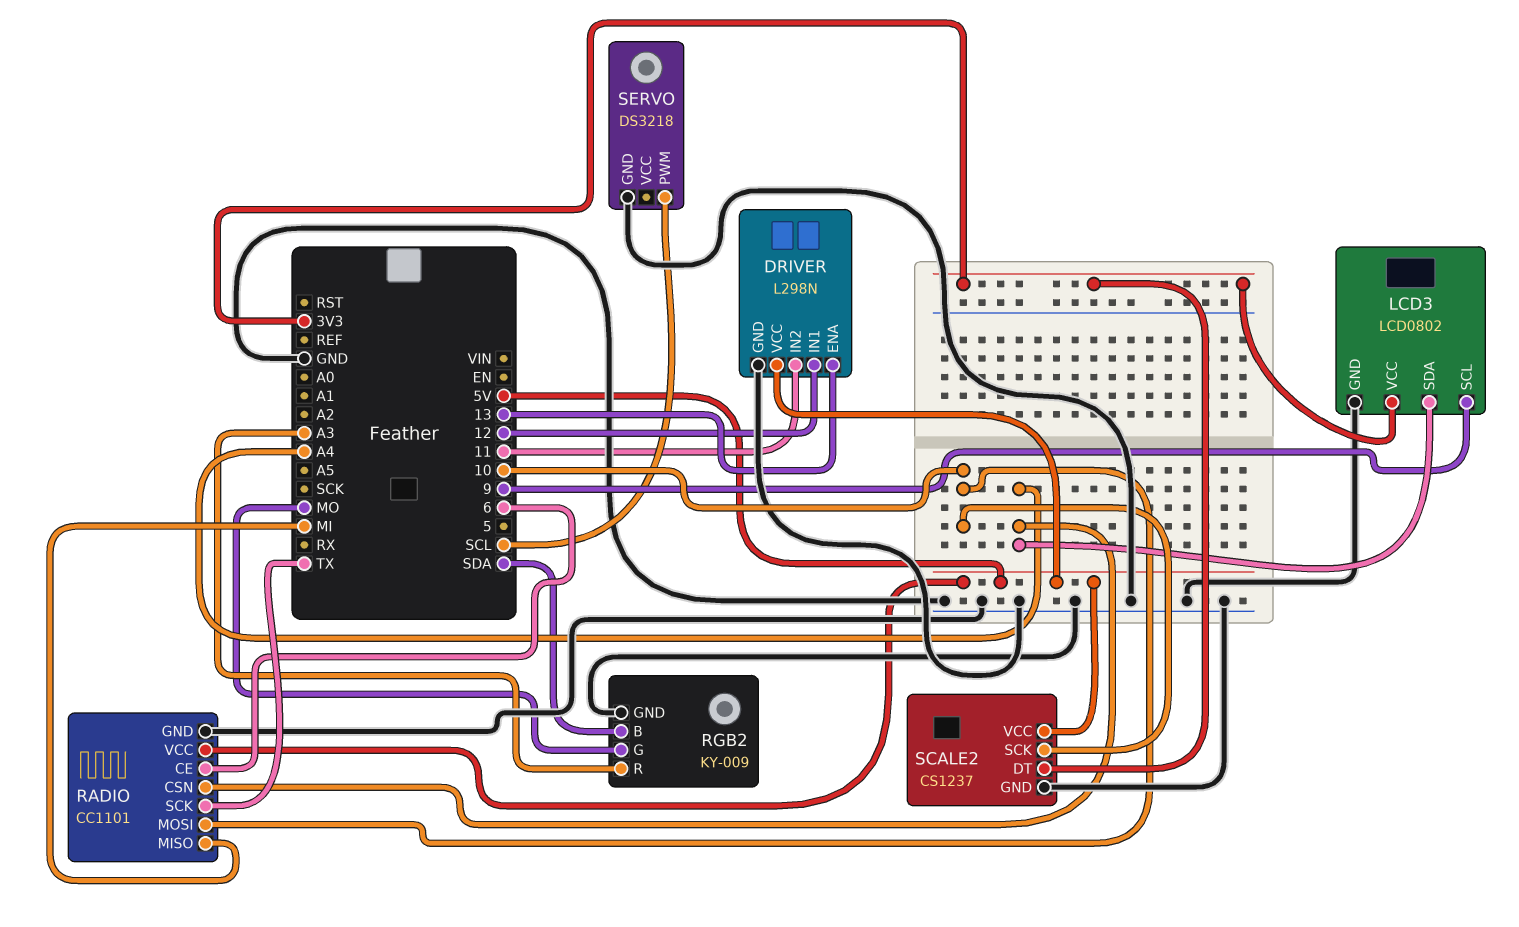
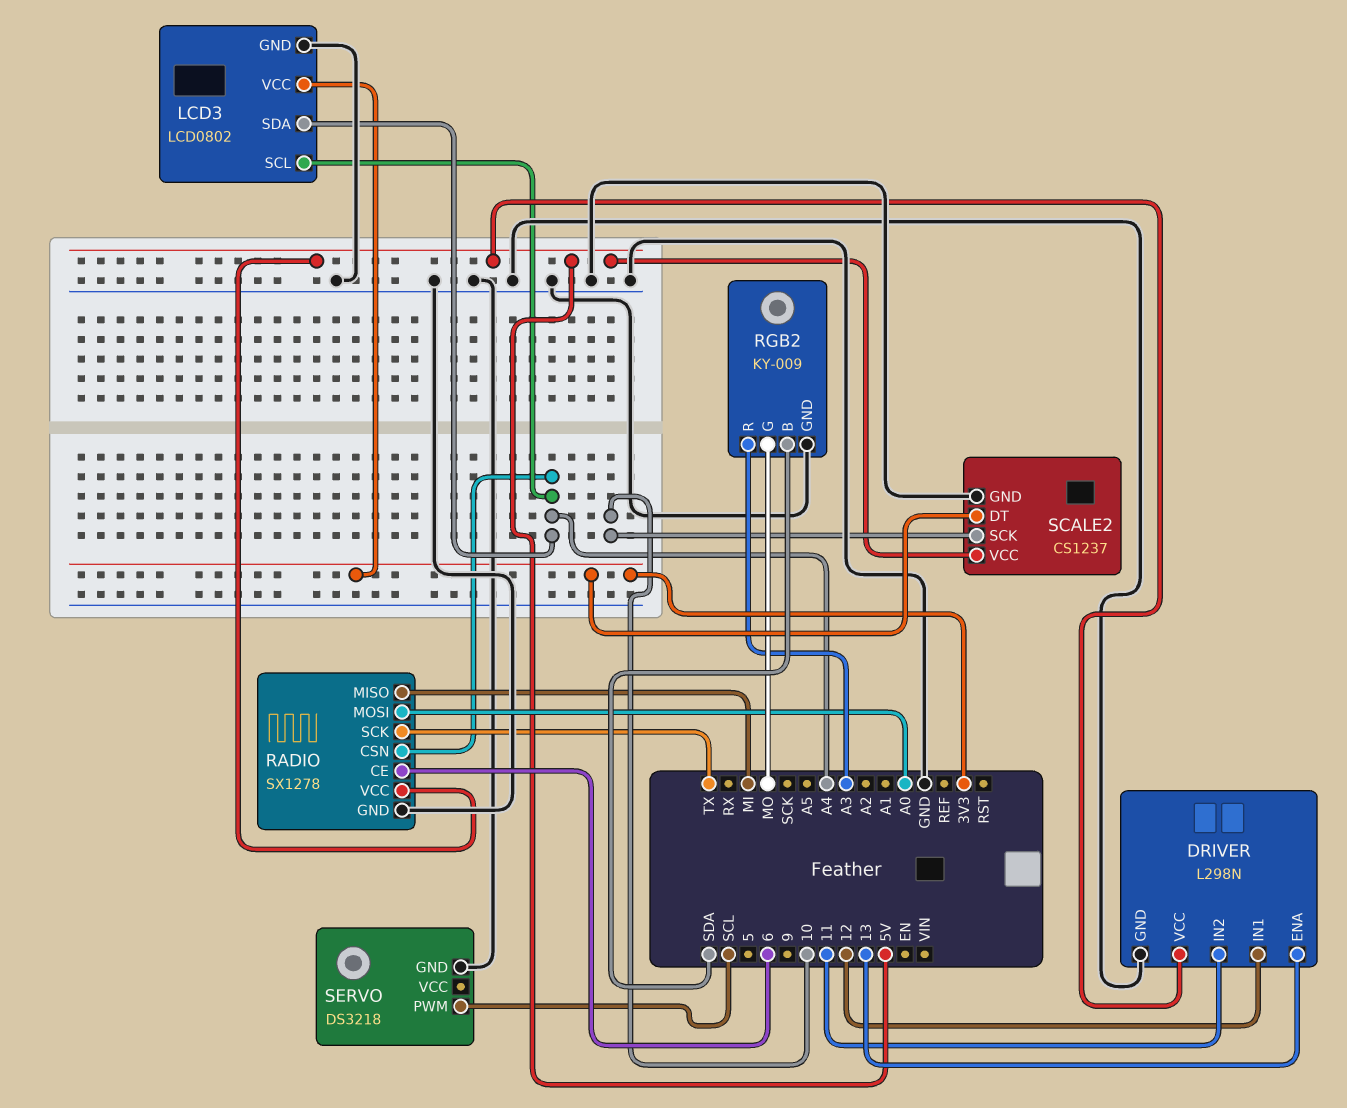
LCD3 pin SCL: 9 -> A4
RADIO: CC1101 -> SX1278
RADIO pin MOSI: 10 -> A0

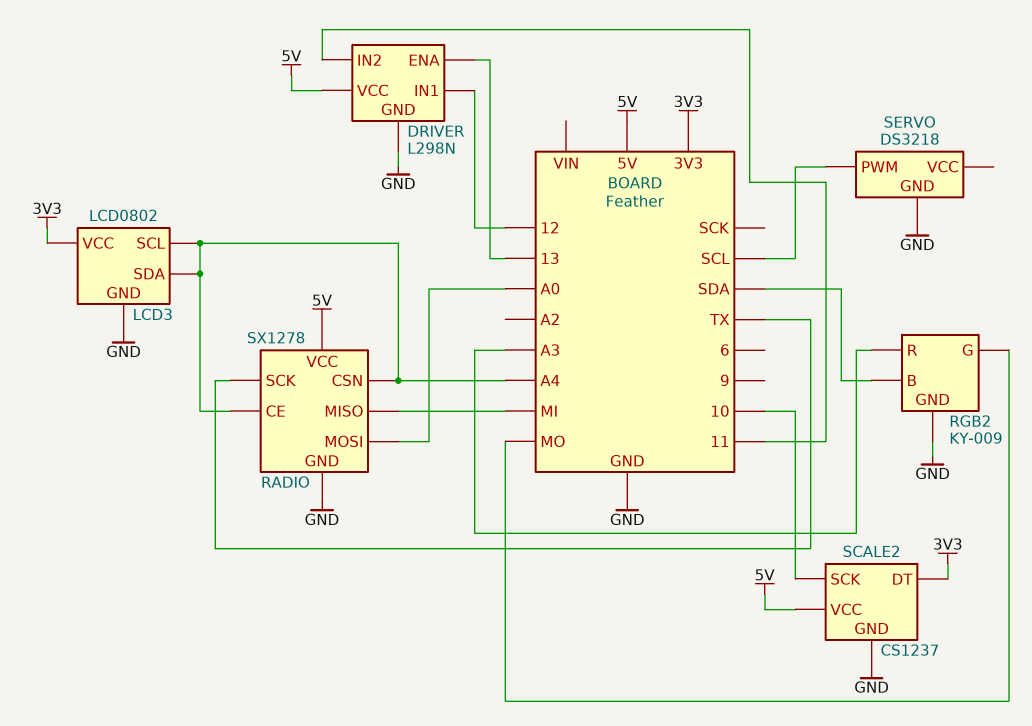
RADIO pin CE: 6 -> A4

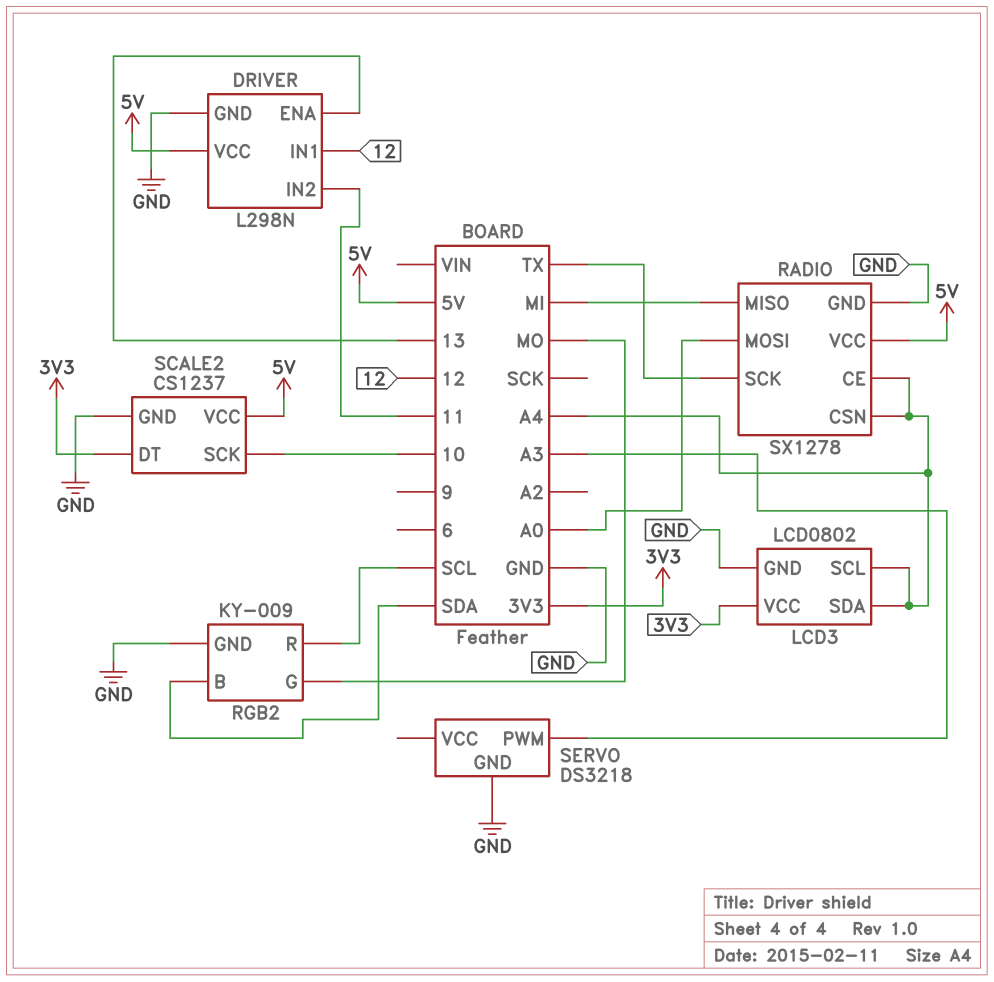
RGB2 pin R: A3 -> SCL
SERVO pin PWM: SCL -> A3

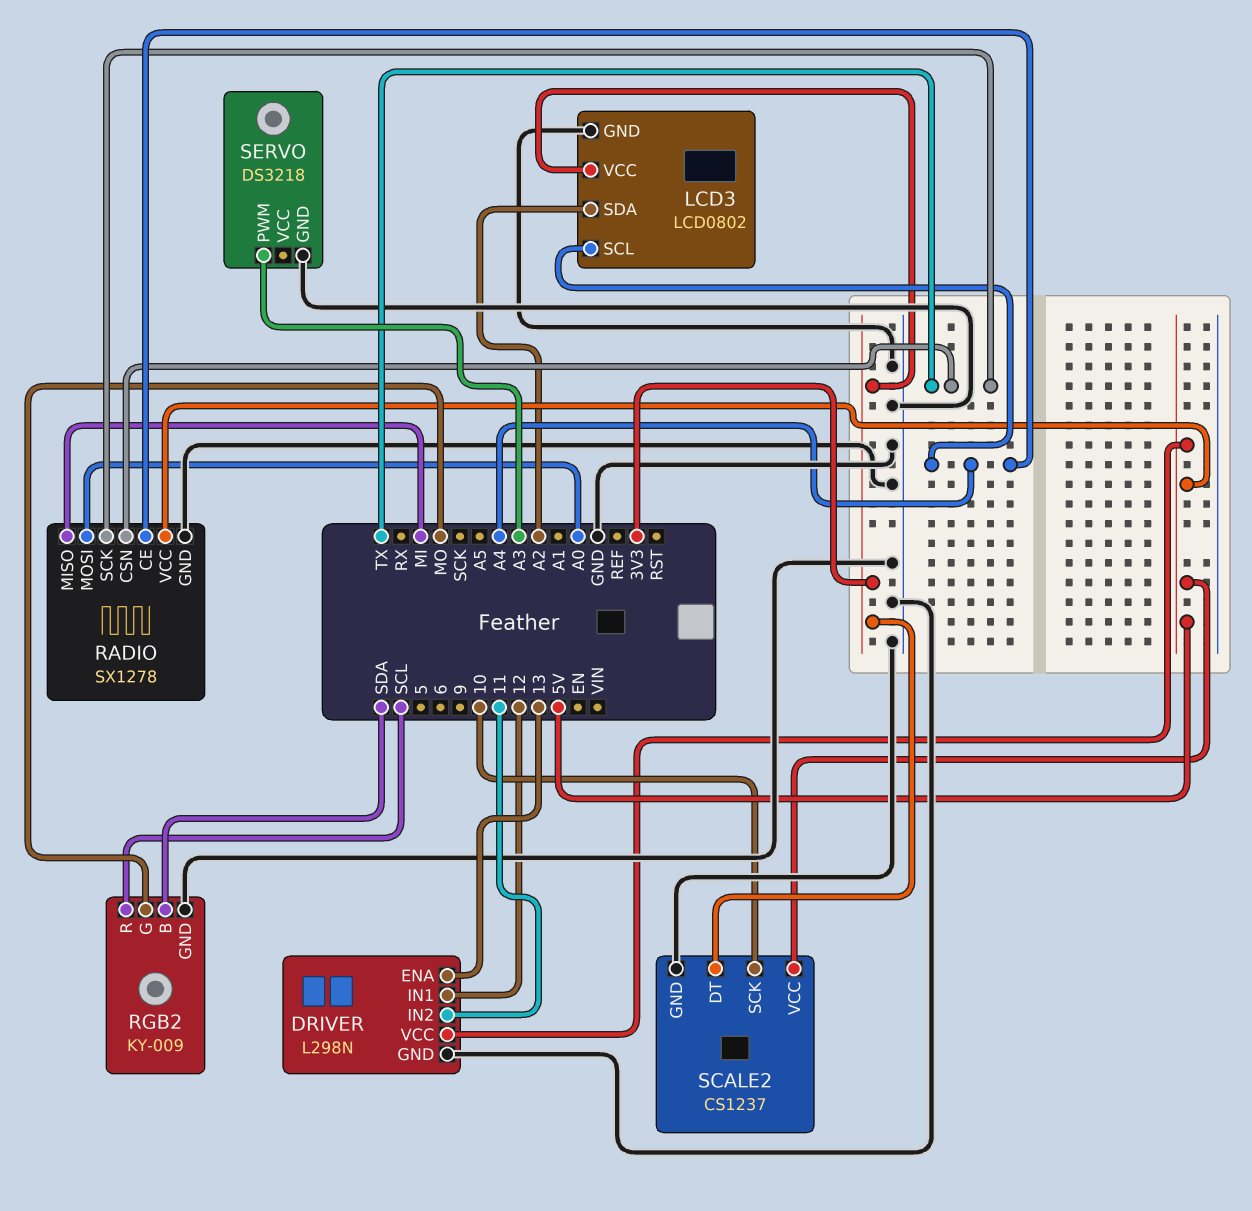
LCD3 pin SDA: A4 -> A2
RADIO pin CSN: A4 -> TX

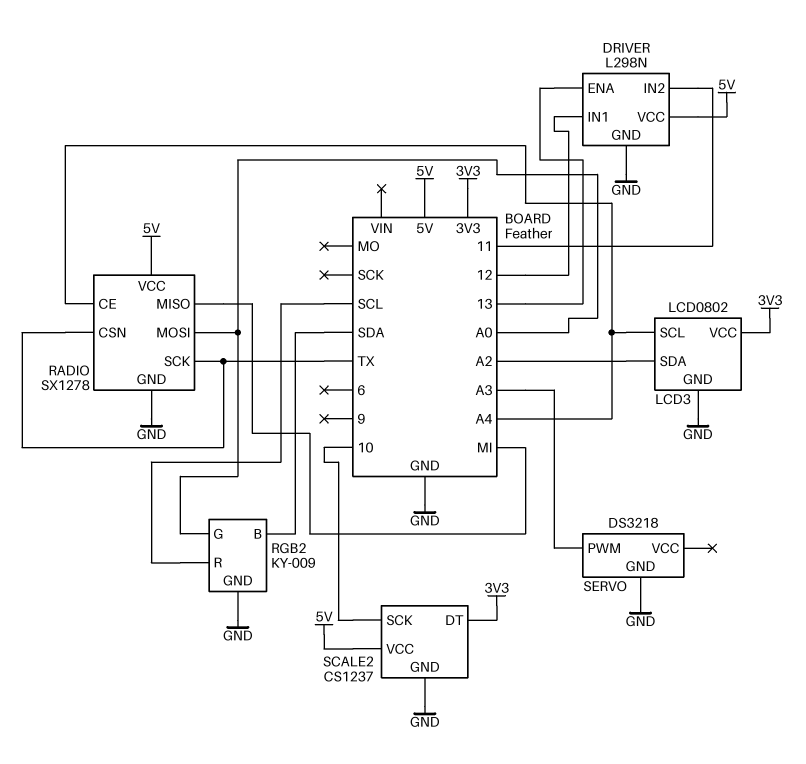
RGB2 pin G: MO -> A0

